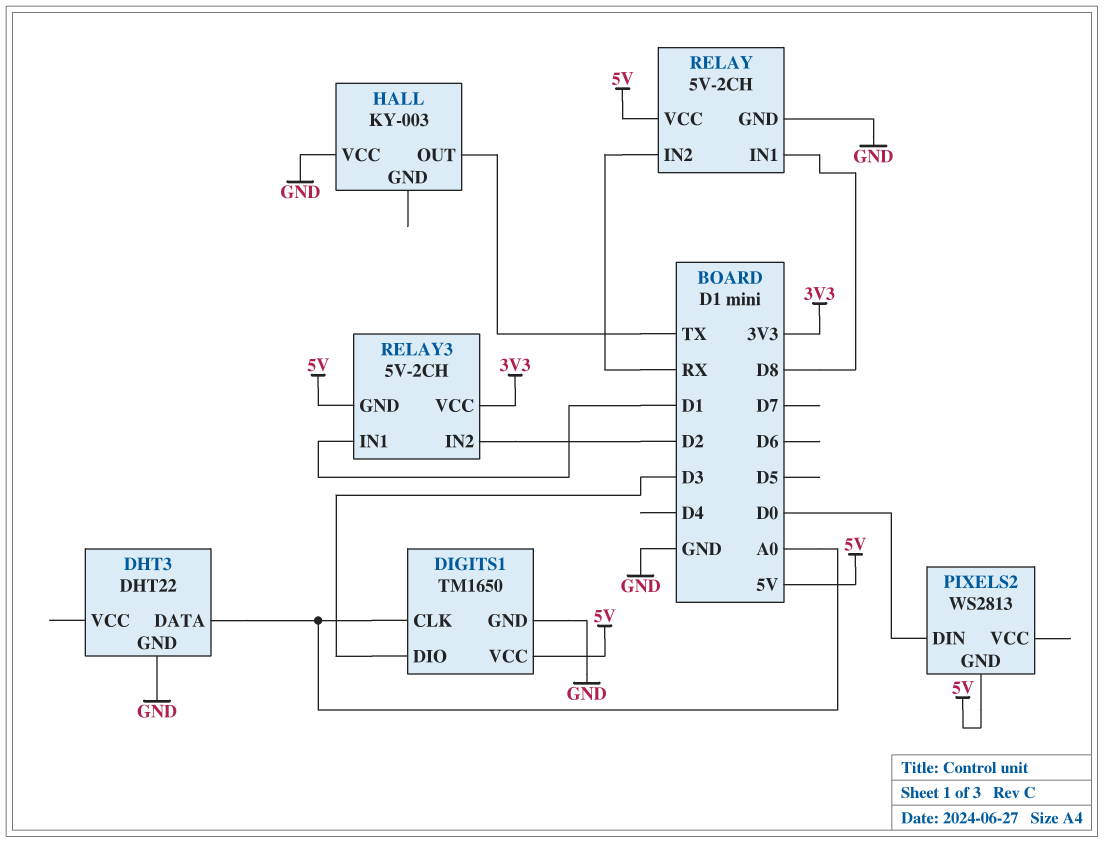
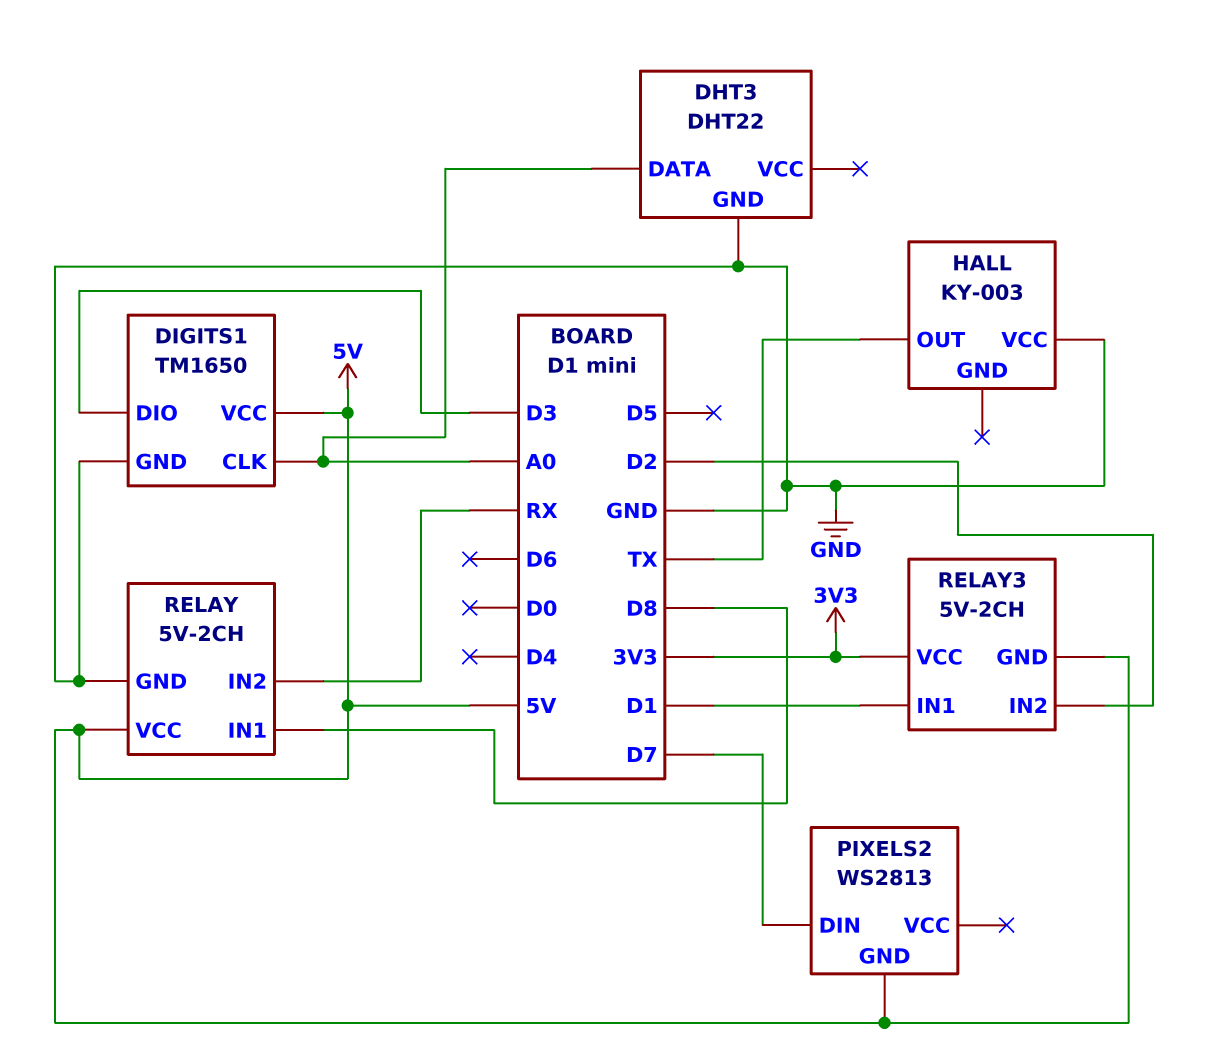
PIXELS2 pin DIN: D0 -> D7

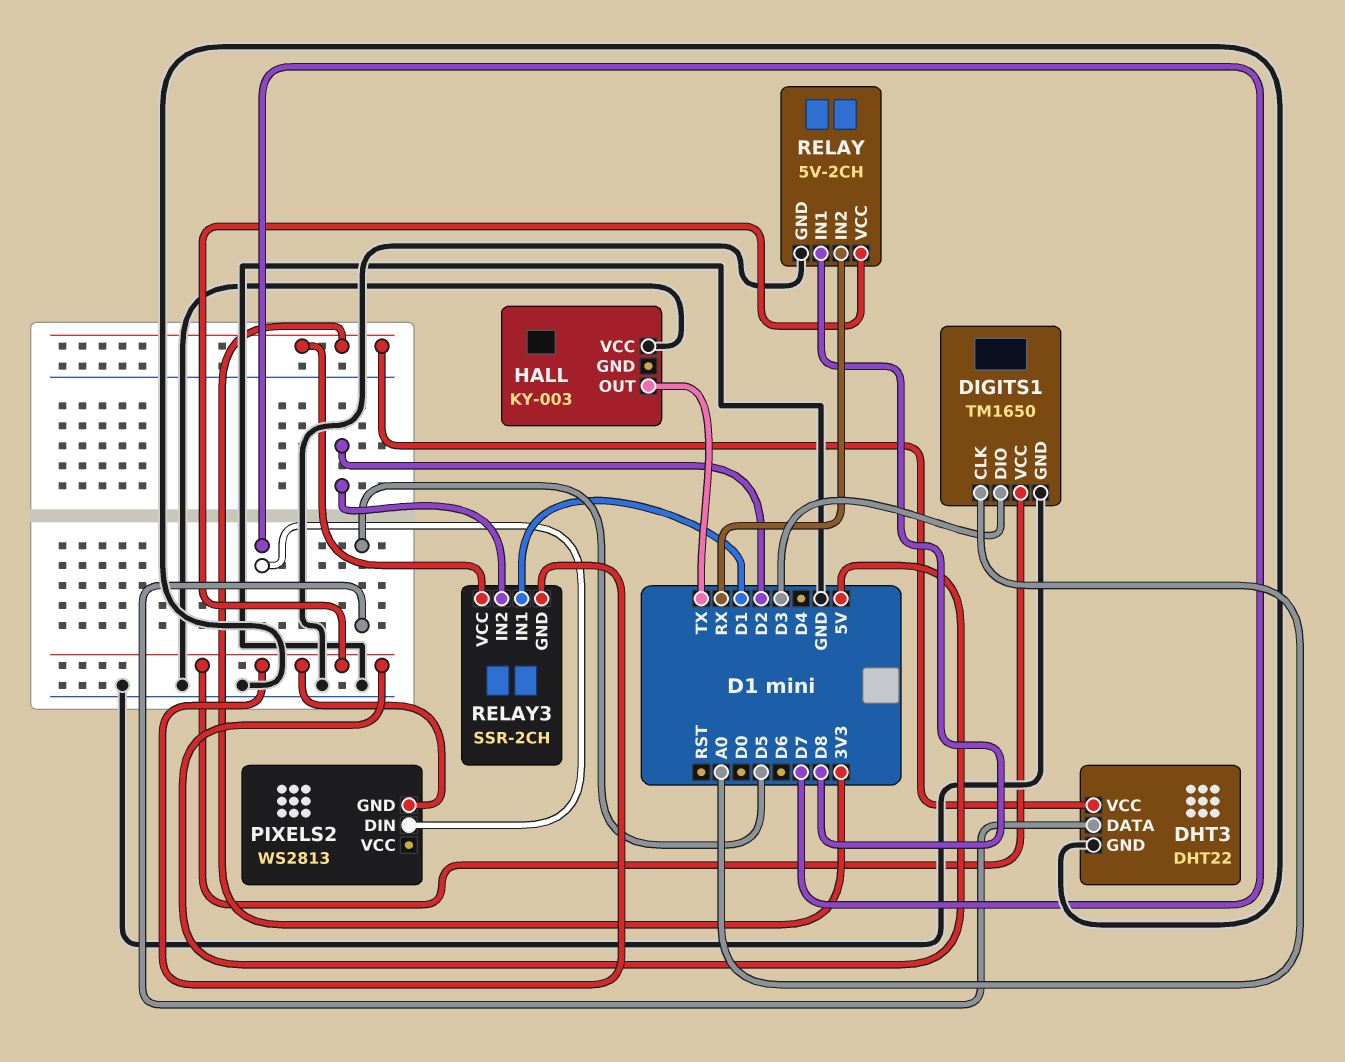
DHT3 pin DATA: A0 -> D5
DHT3 pin VCC: none -> 3V3
RELAY3: 5V-2CH -> SSR-2CH

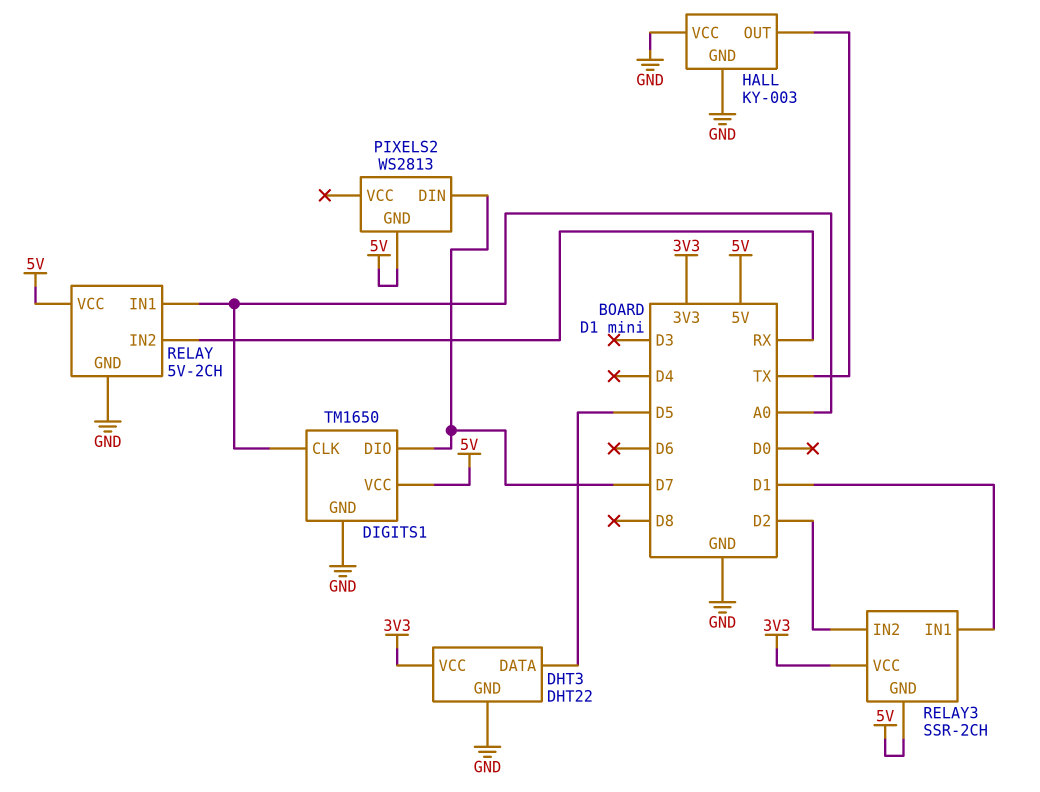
DIGITS1 pin DIO: D3 -> D7
HALL pin GND: none -> GND
RELAY pin IN1: D8 -> A0

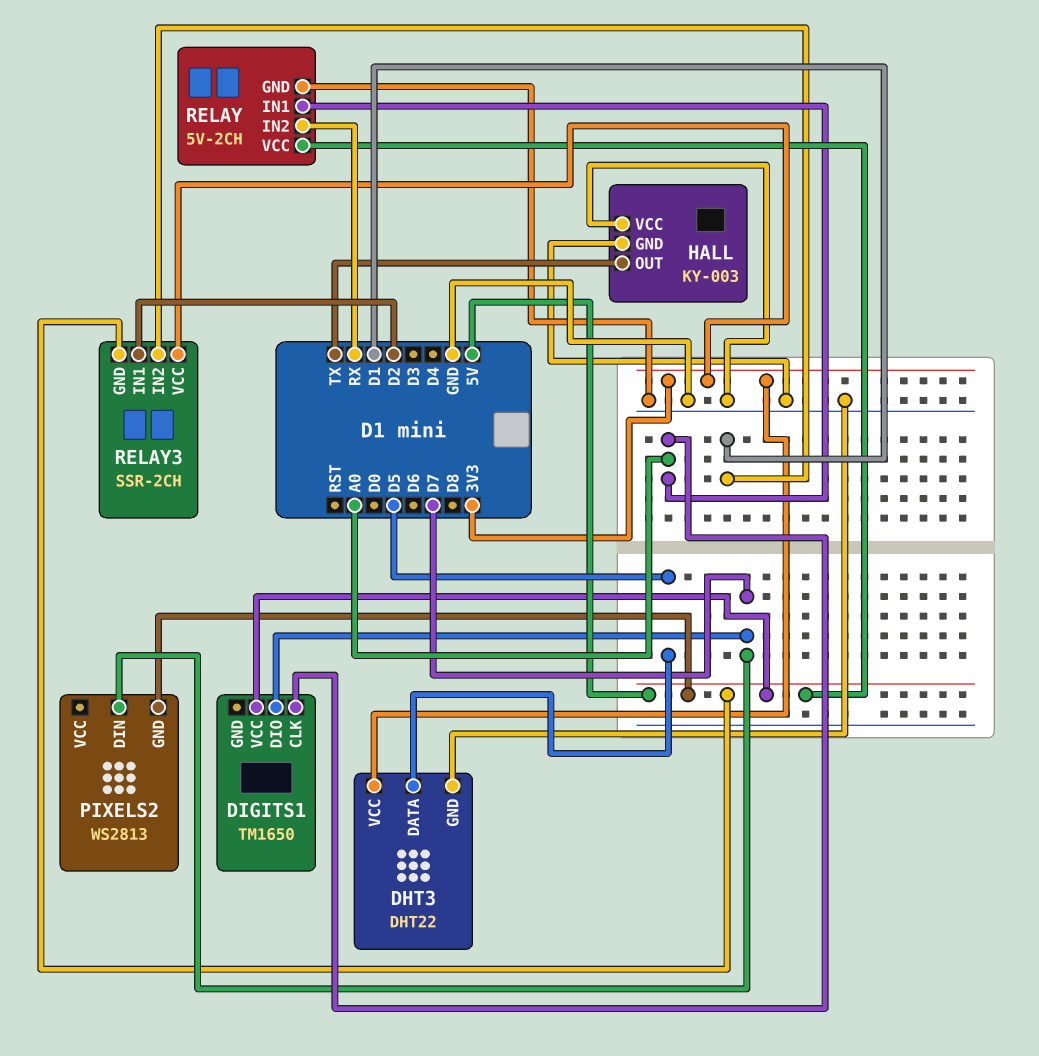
DIGITS1 pin GND: GND -> none
RELAY3 pin IN1: D1 -> D2
RELAY3 pin IN2: D2 -> D1

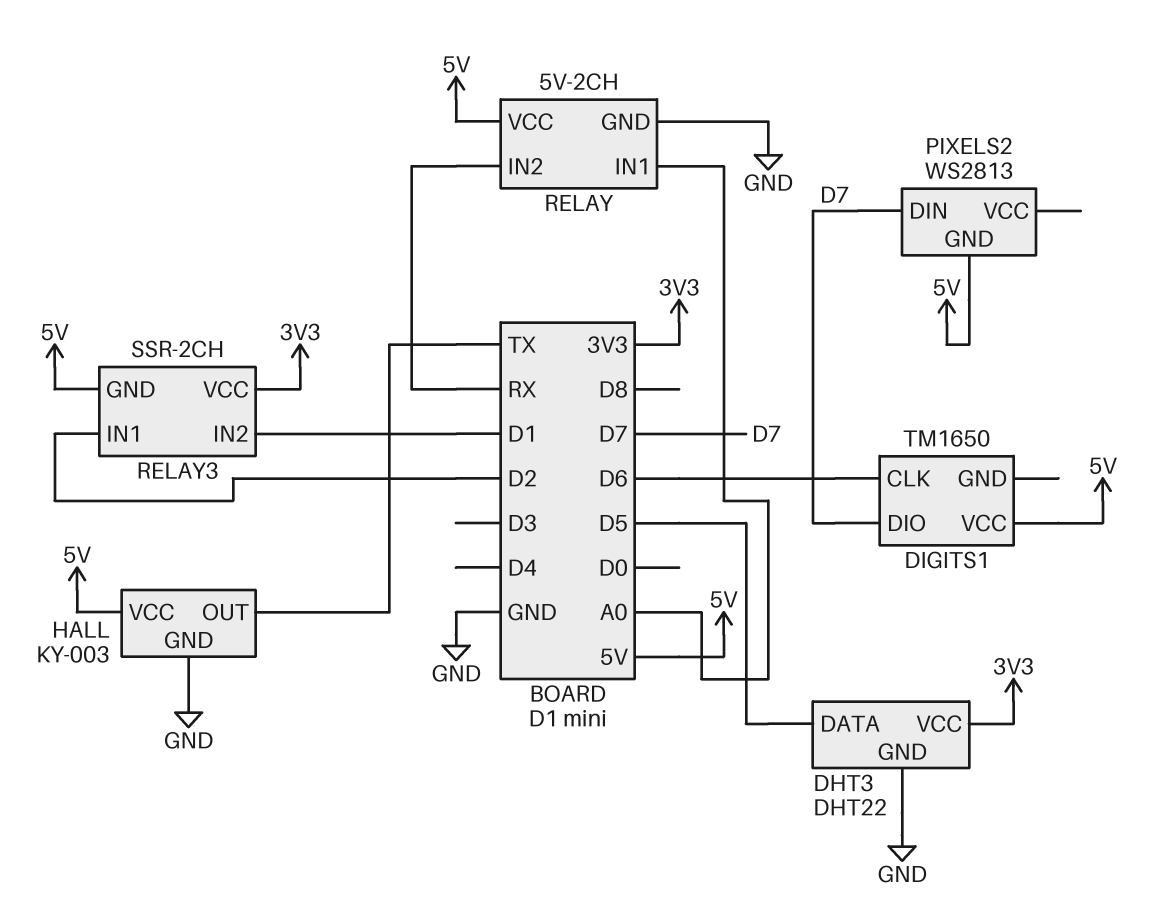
DIGITS1 pin CLK: A0 -> D6
HALL pin VCC: GND -> 5V

